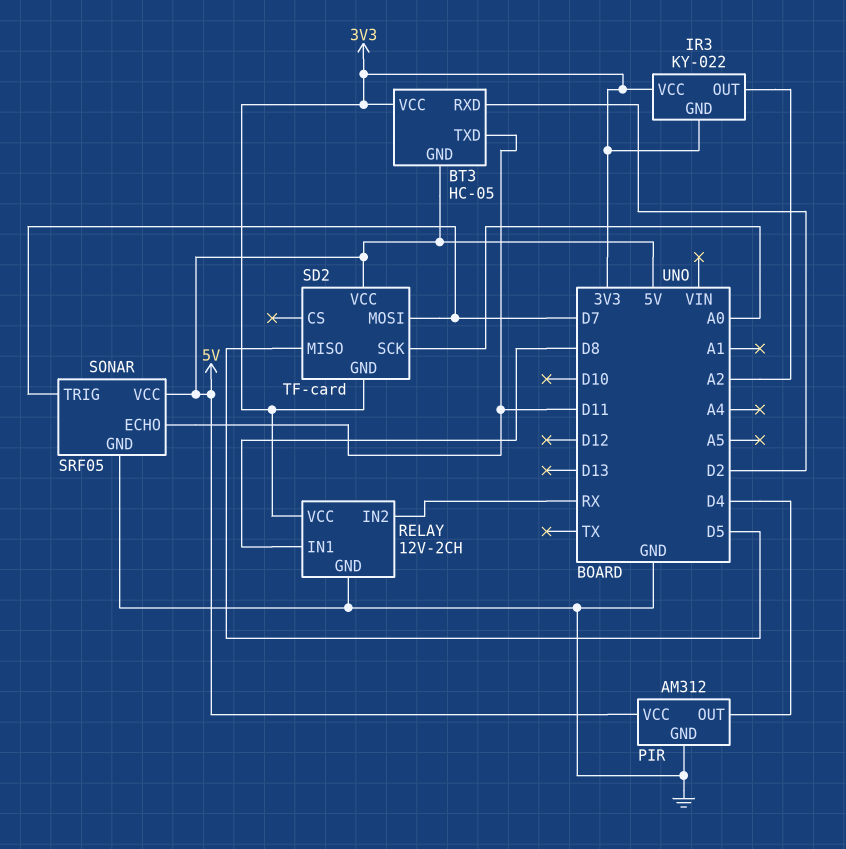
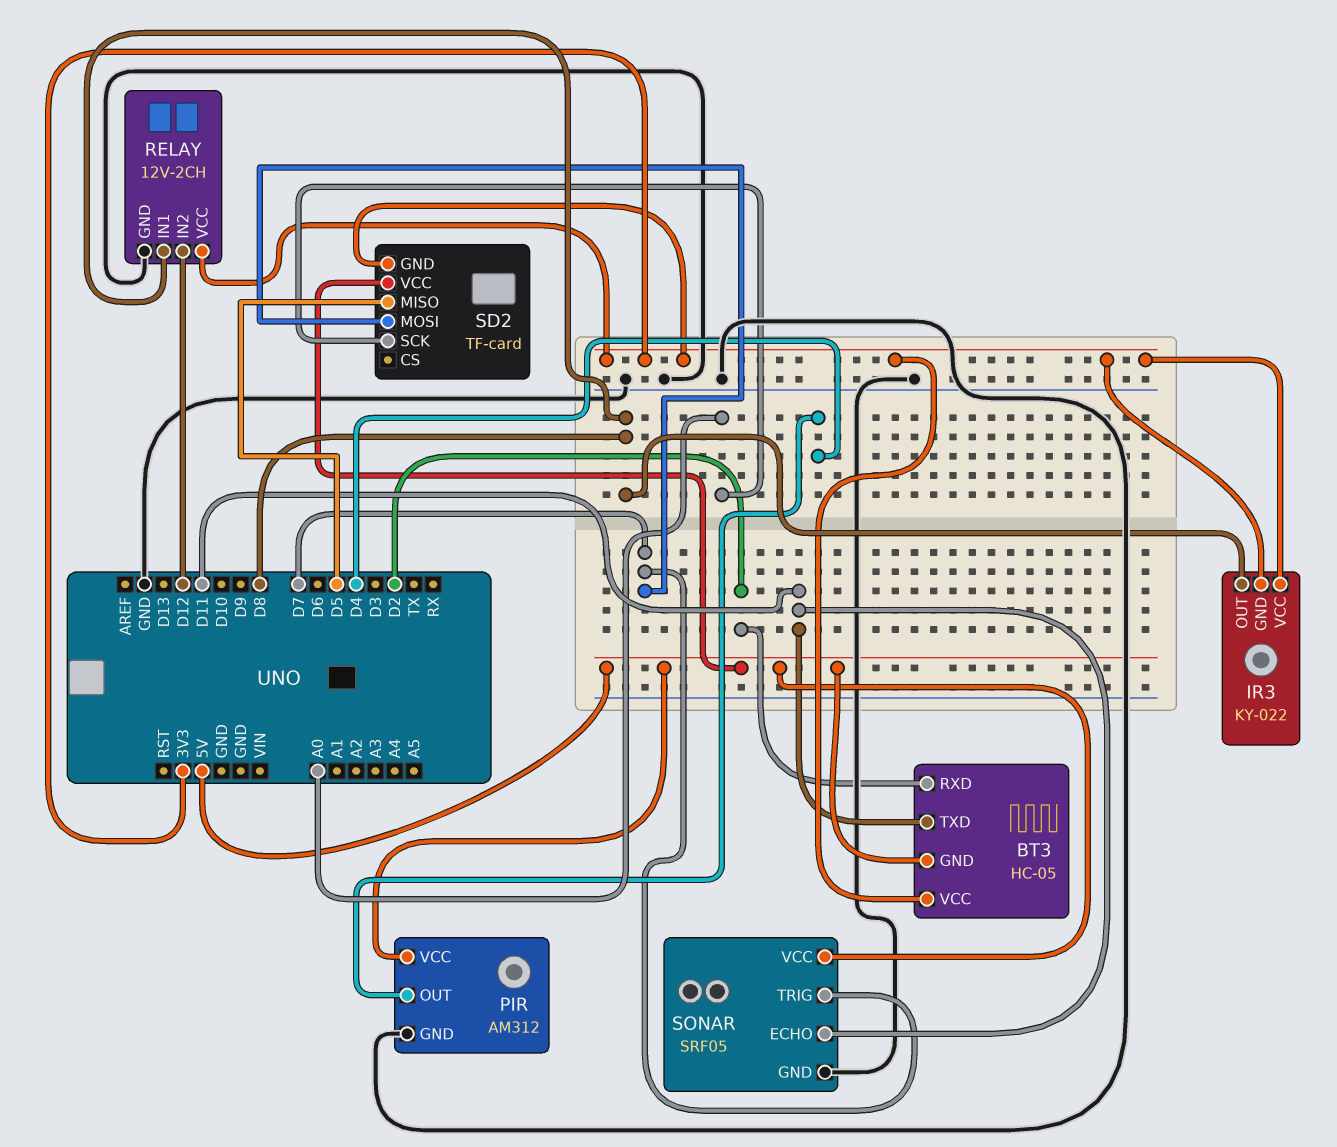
IR3 pin OUT: A2 -> D8
RELAY pin IN2: RX -> D12

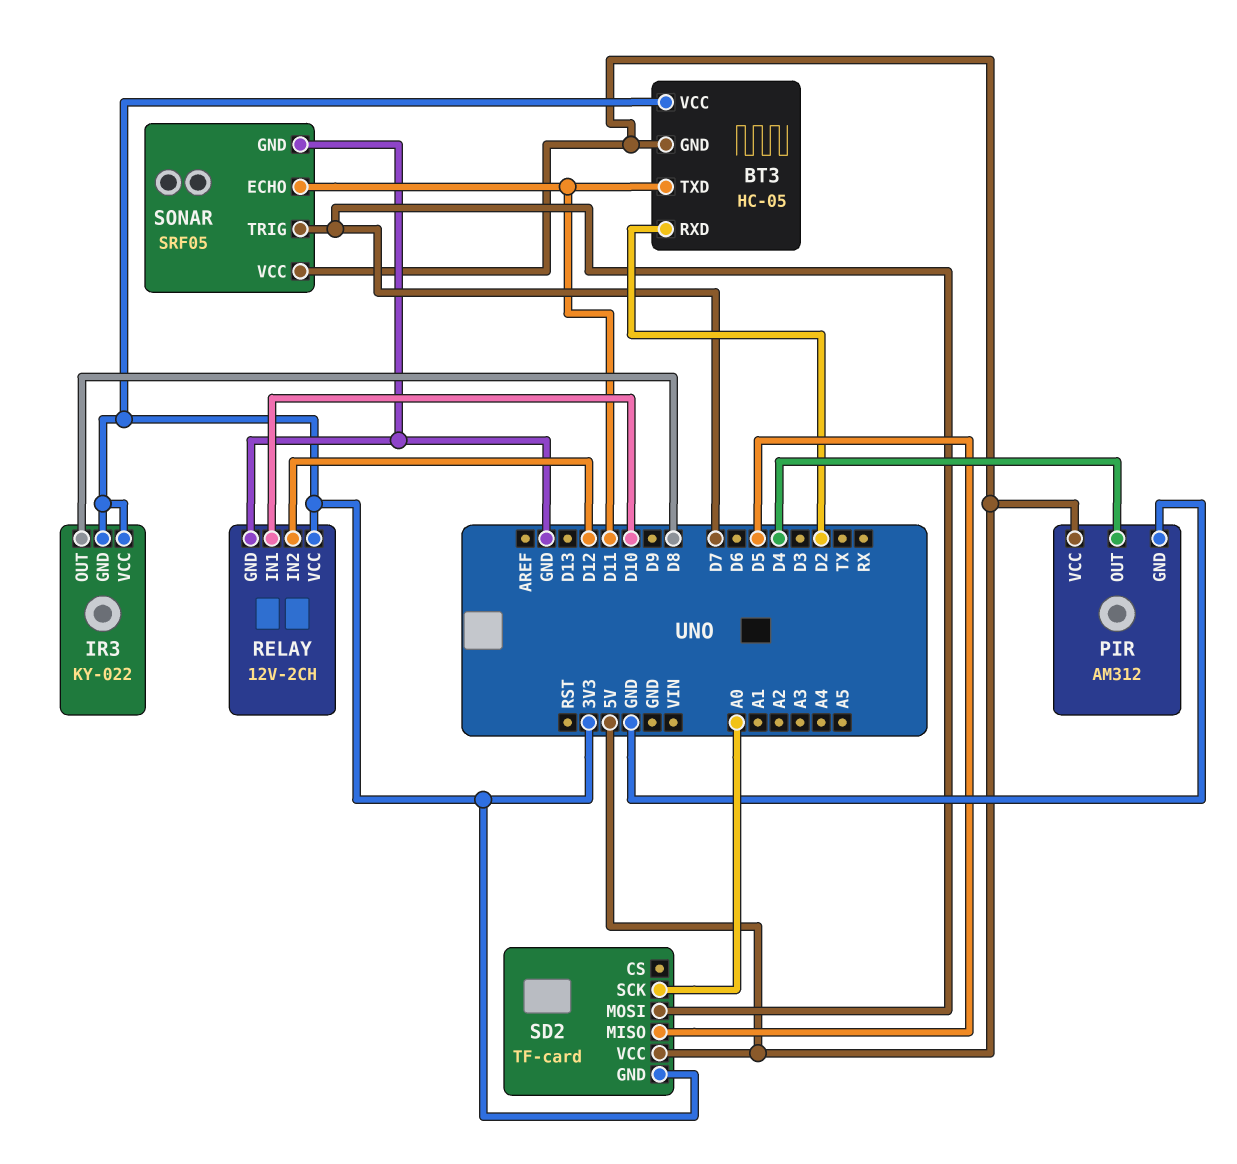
RELAY pin IN1: D8 -> D10

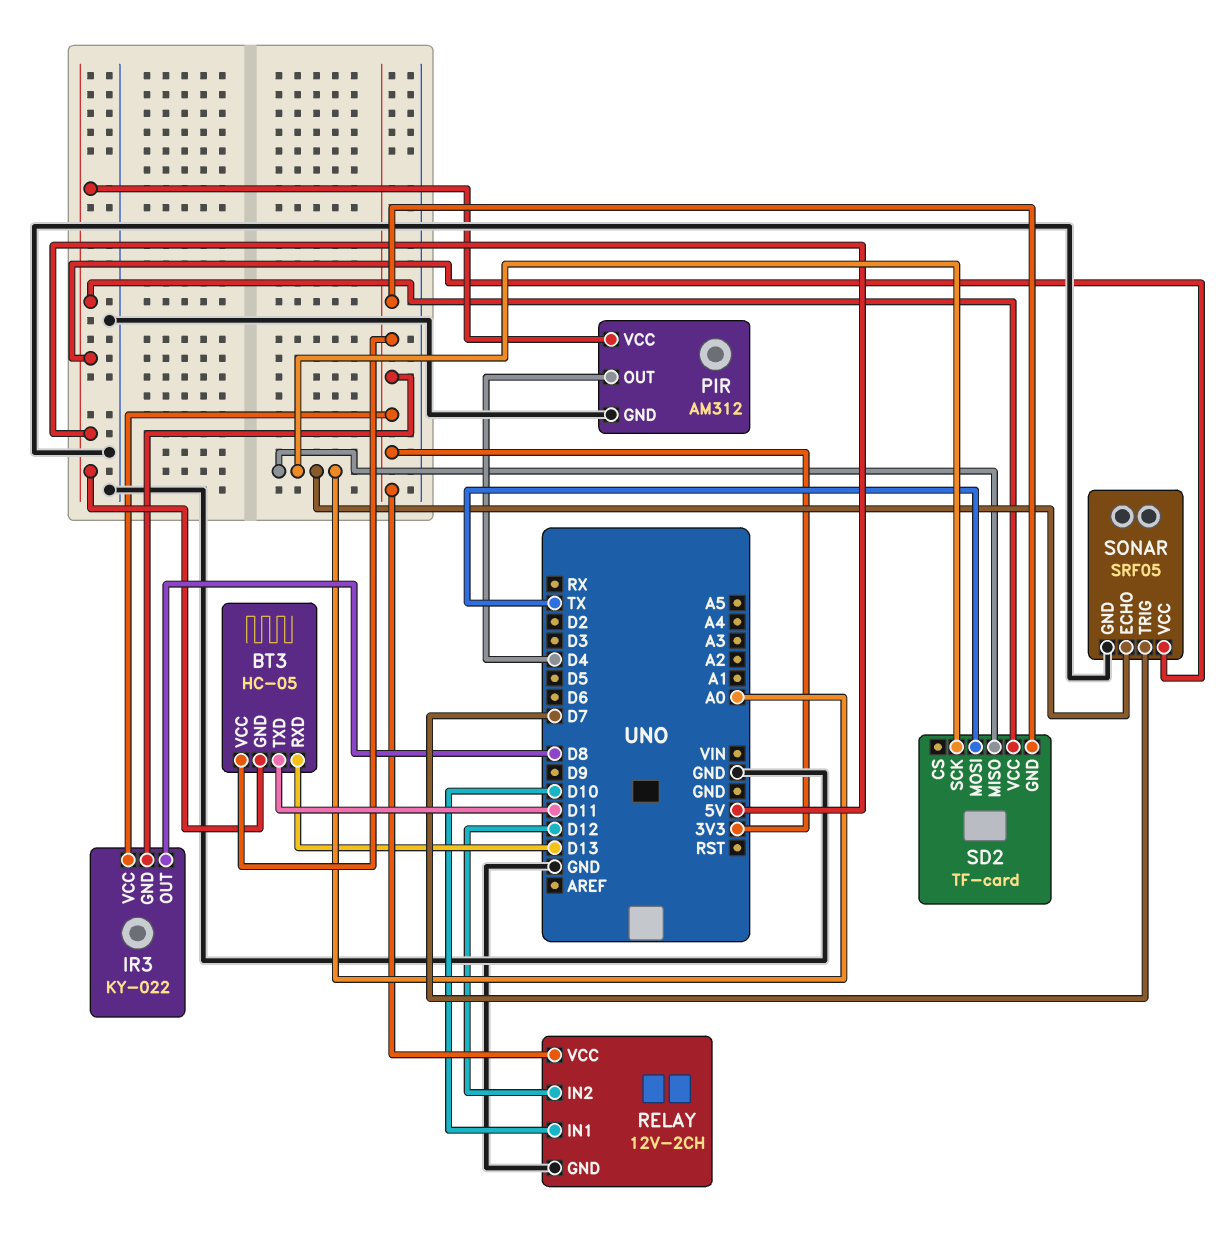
BT3 pin RXD: D2 -> D13
SD2 pin MISO: D5 -> A0
SD2 pin MOSI: D7 -> TX
SONAR pin ECHO: D11 -> A0

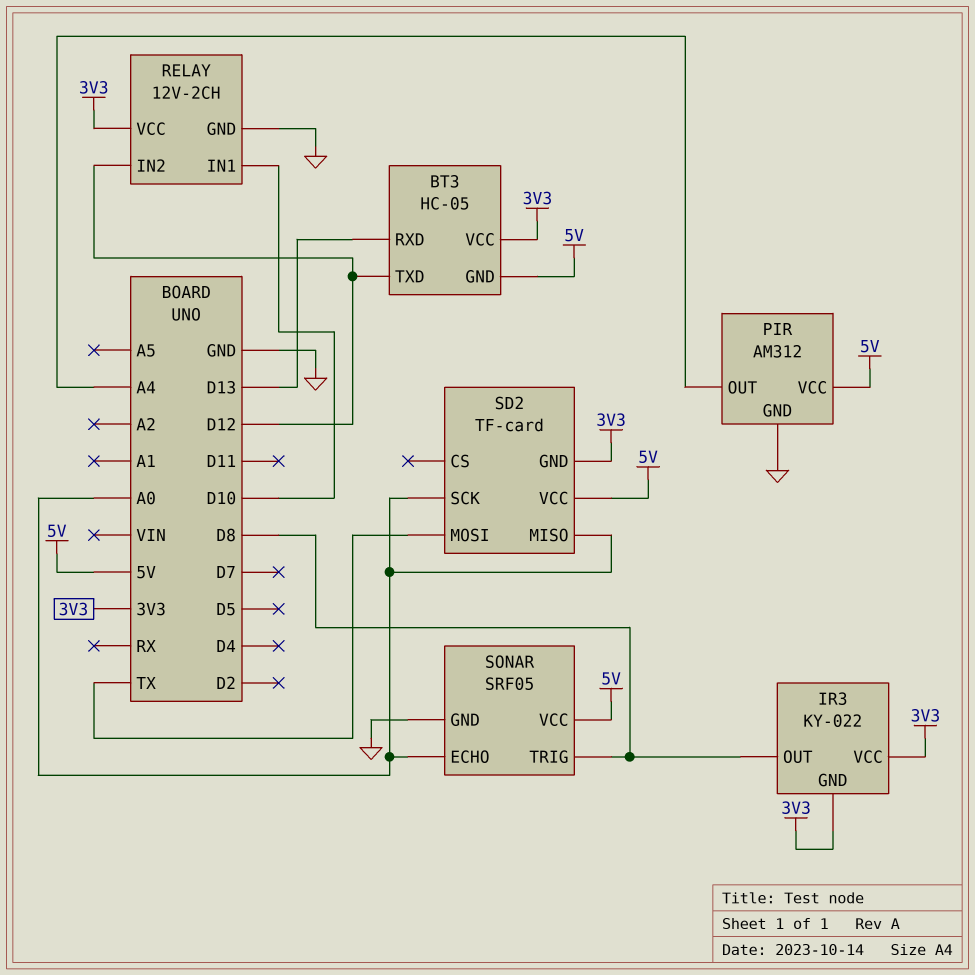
BT3 pin TXD: D11 -> D12
PIR pin OUT: D4 -> A4
SONAR pin TRIG: D7 -> D8

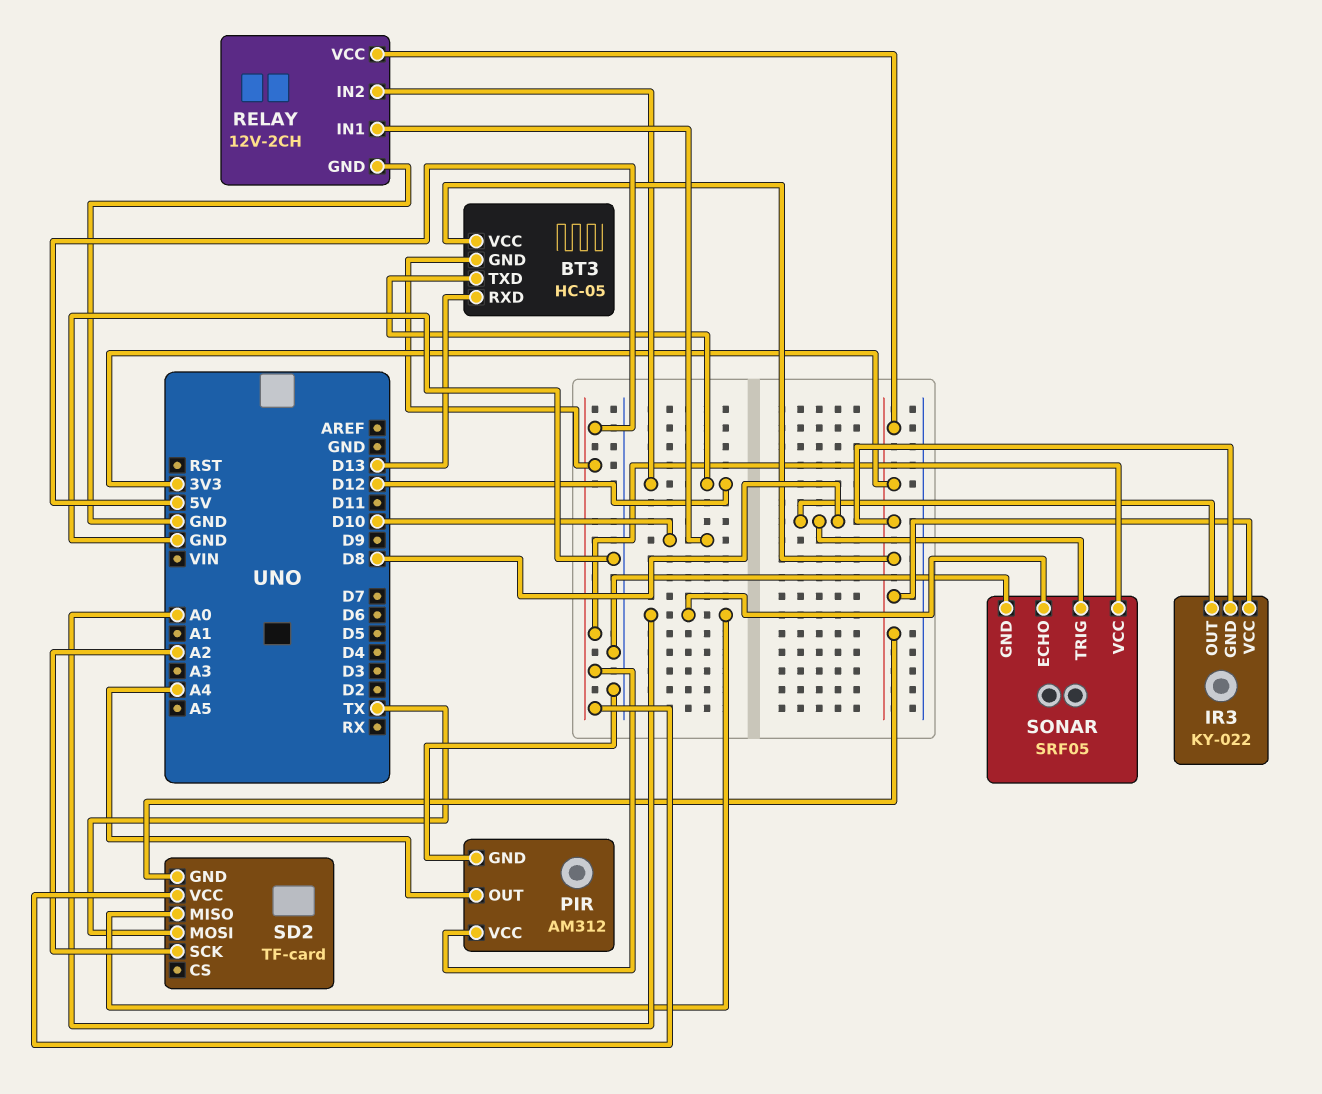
SD2 pin SCK: A0 -> A2

